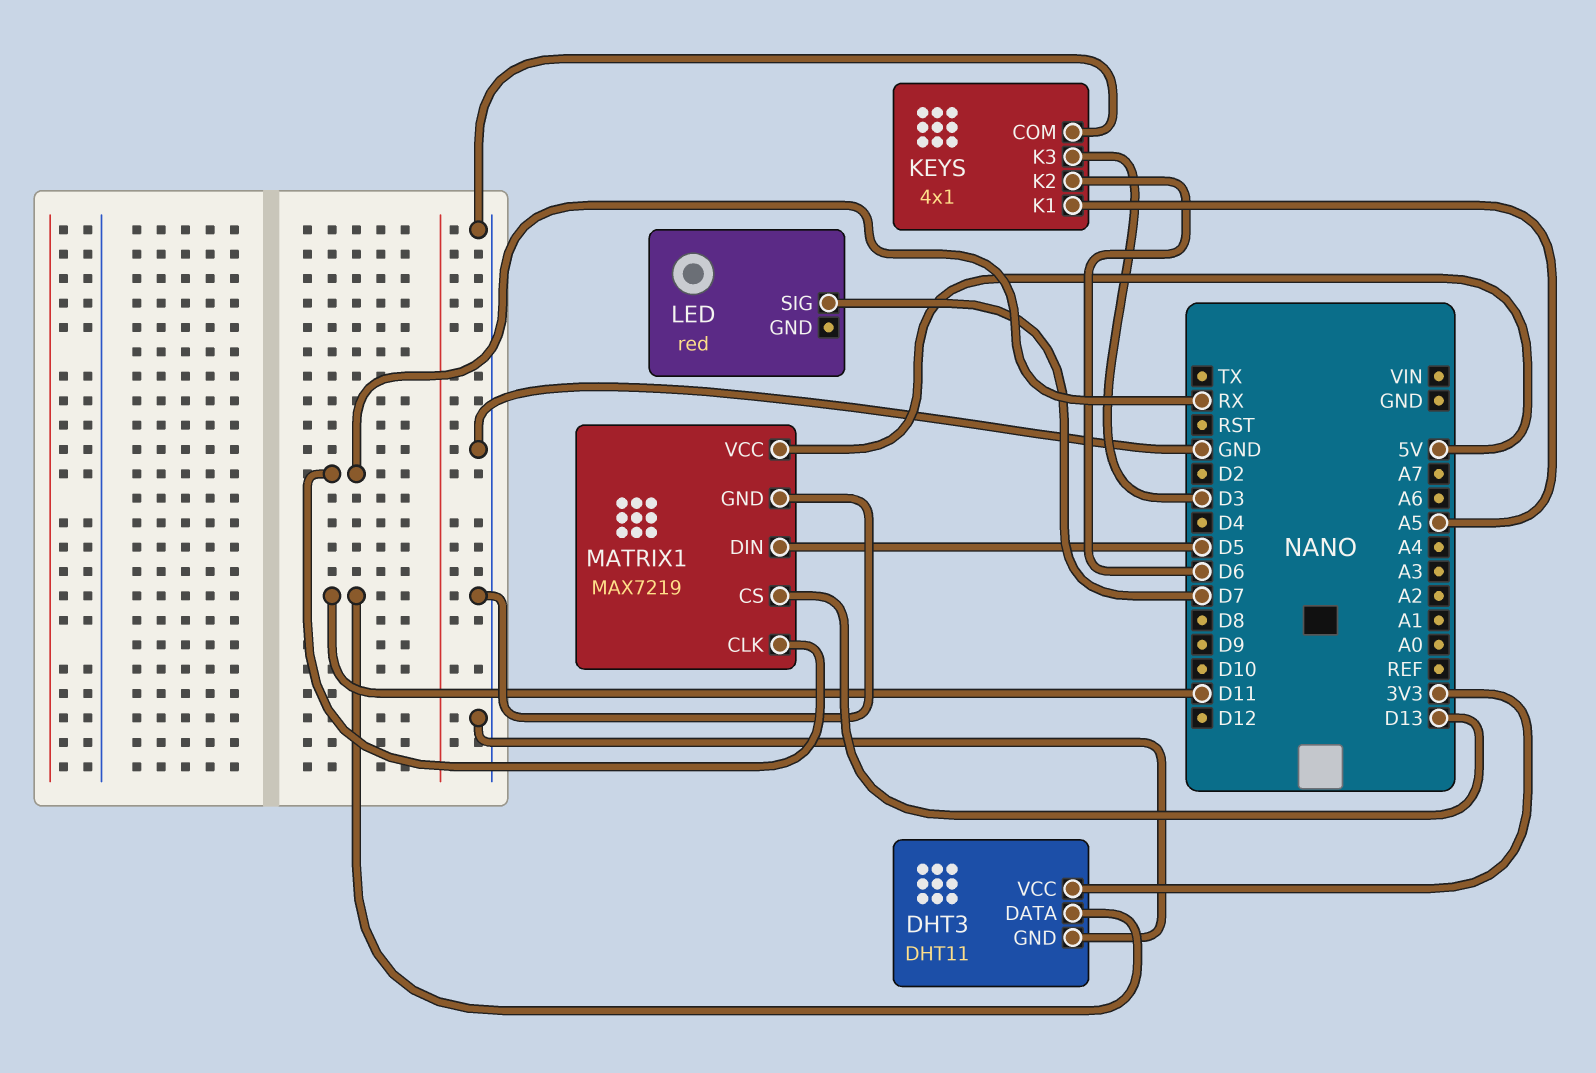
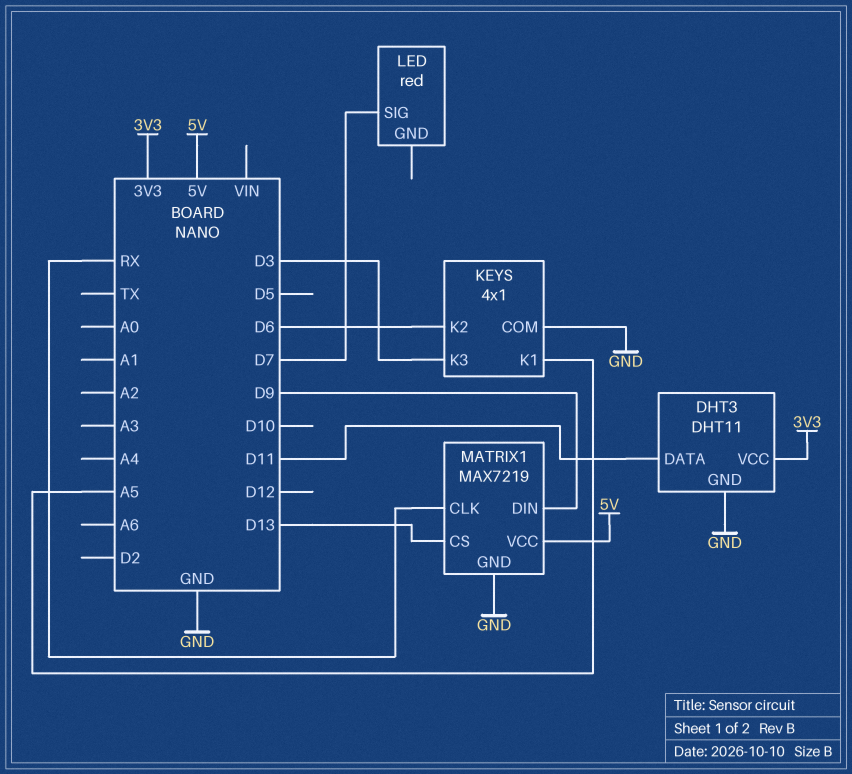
MATRIX1 pin DIN: D5 -> D9

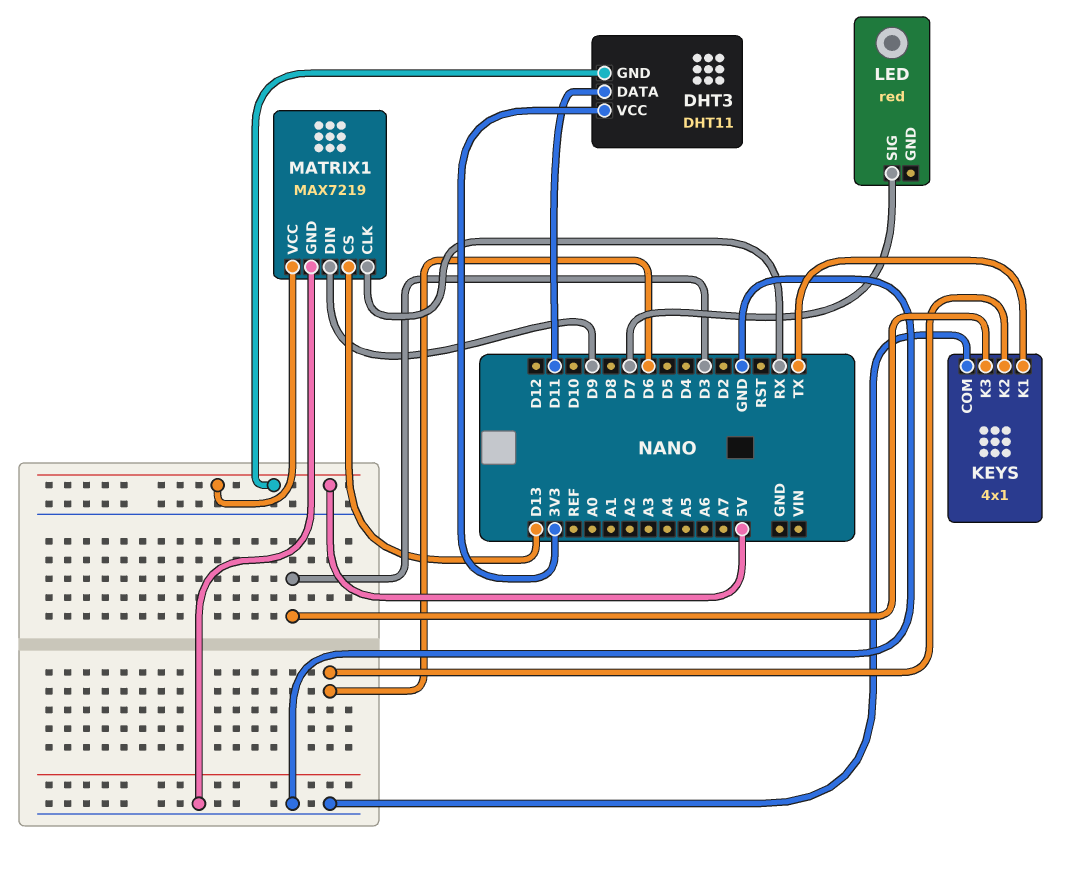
DHT3 pin GND: GND -> 5V
KEYS pin K1: A5 -> TX

